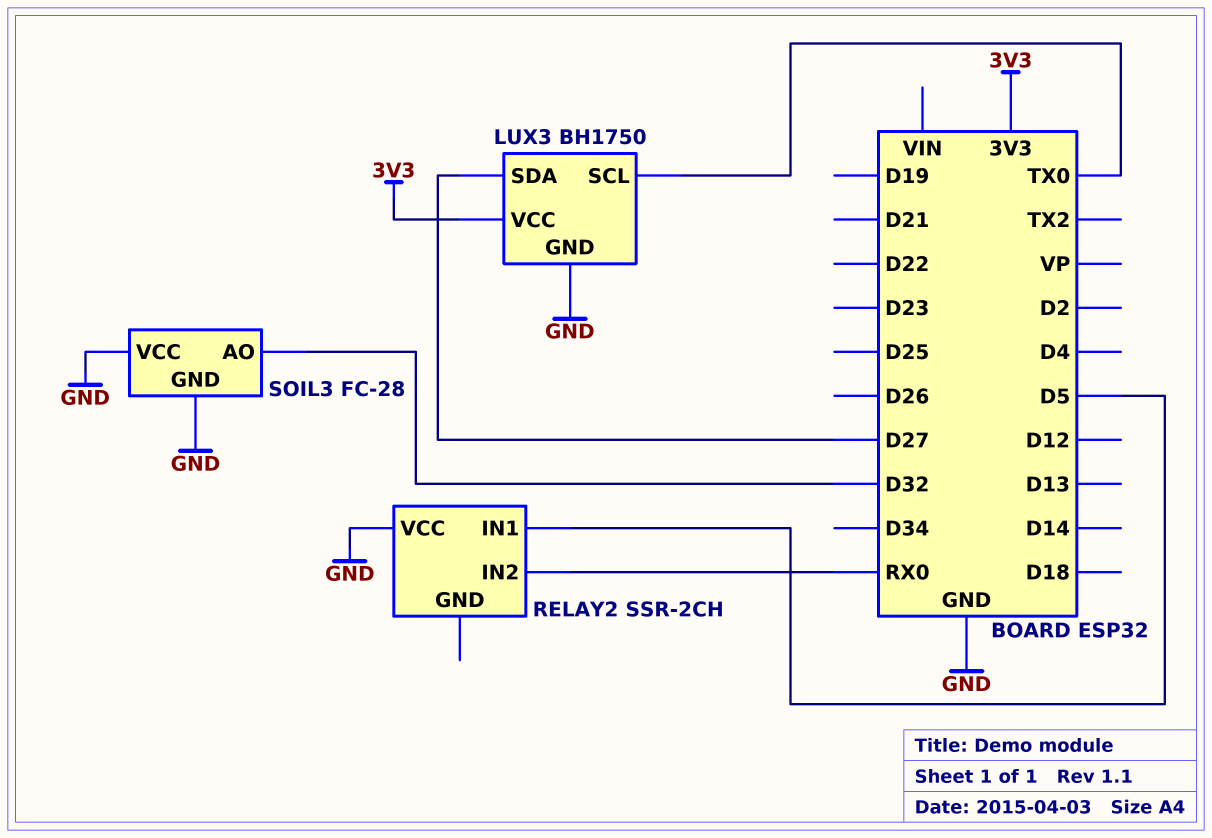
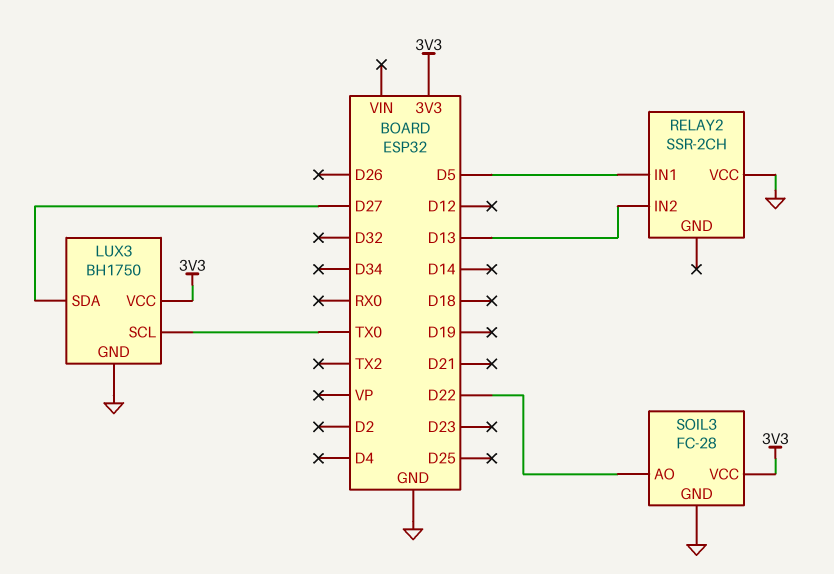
RELAY2 pin IN2: RX0 -> D13
SOIL3 pin AO: D32 -> D22
SOIL3 pin VCC: GND -> 3V3

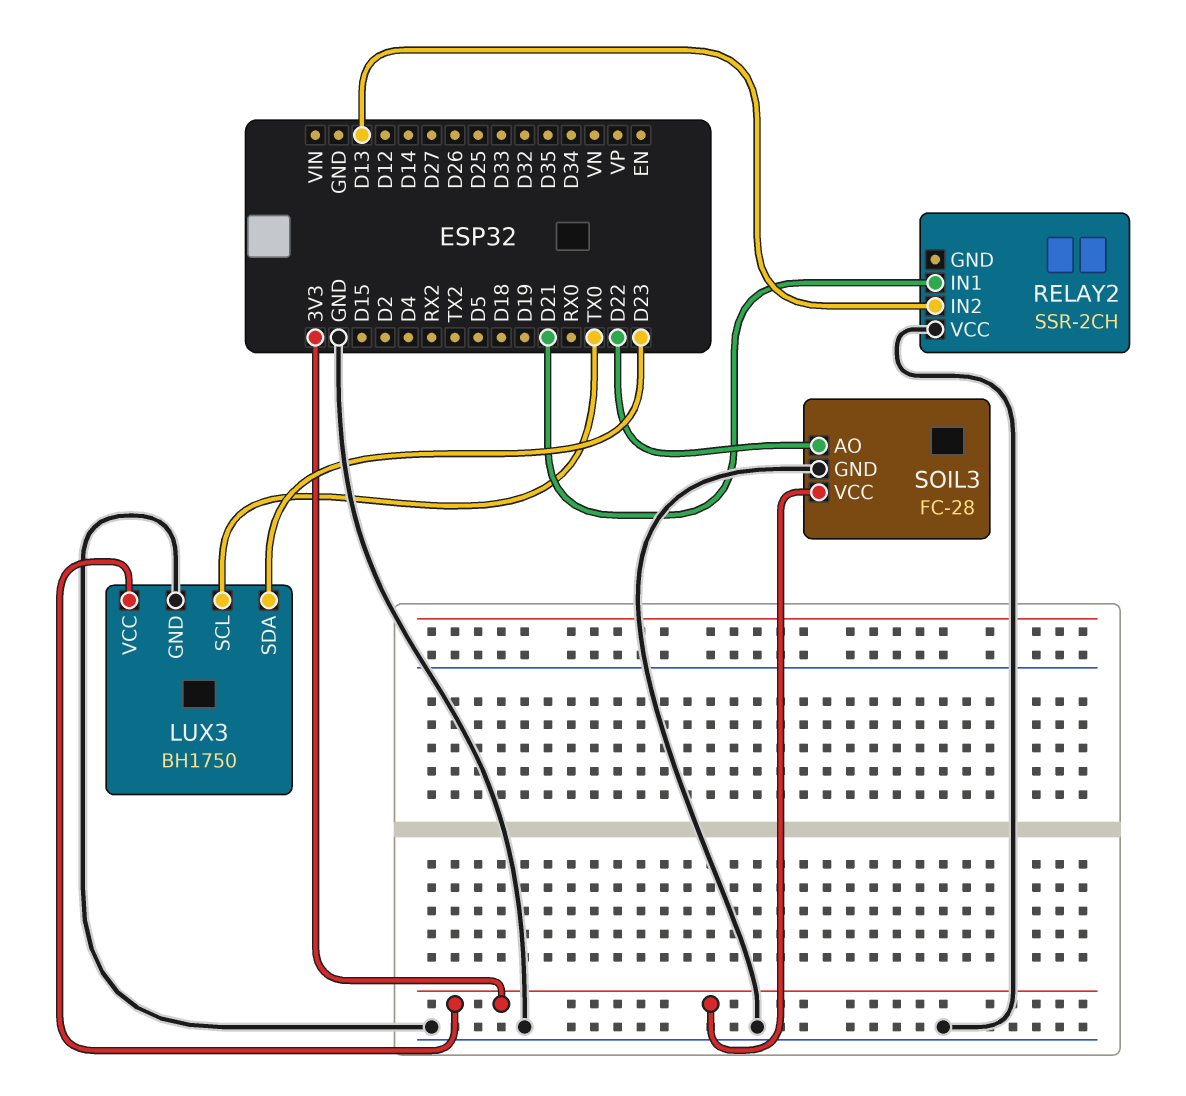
LUX3 pin SDA: D27 -> D23
RELAY2 pin IN1: D5 -> D21

